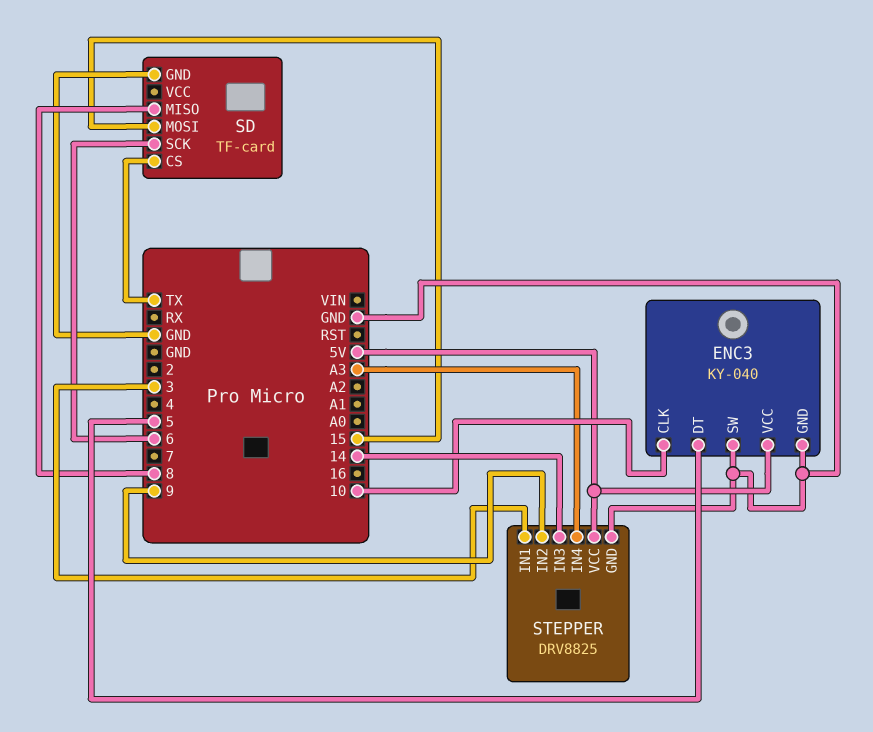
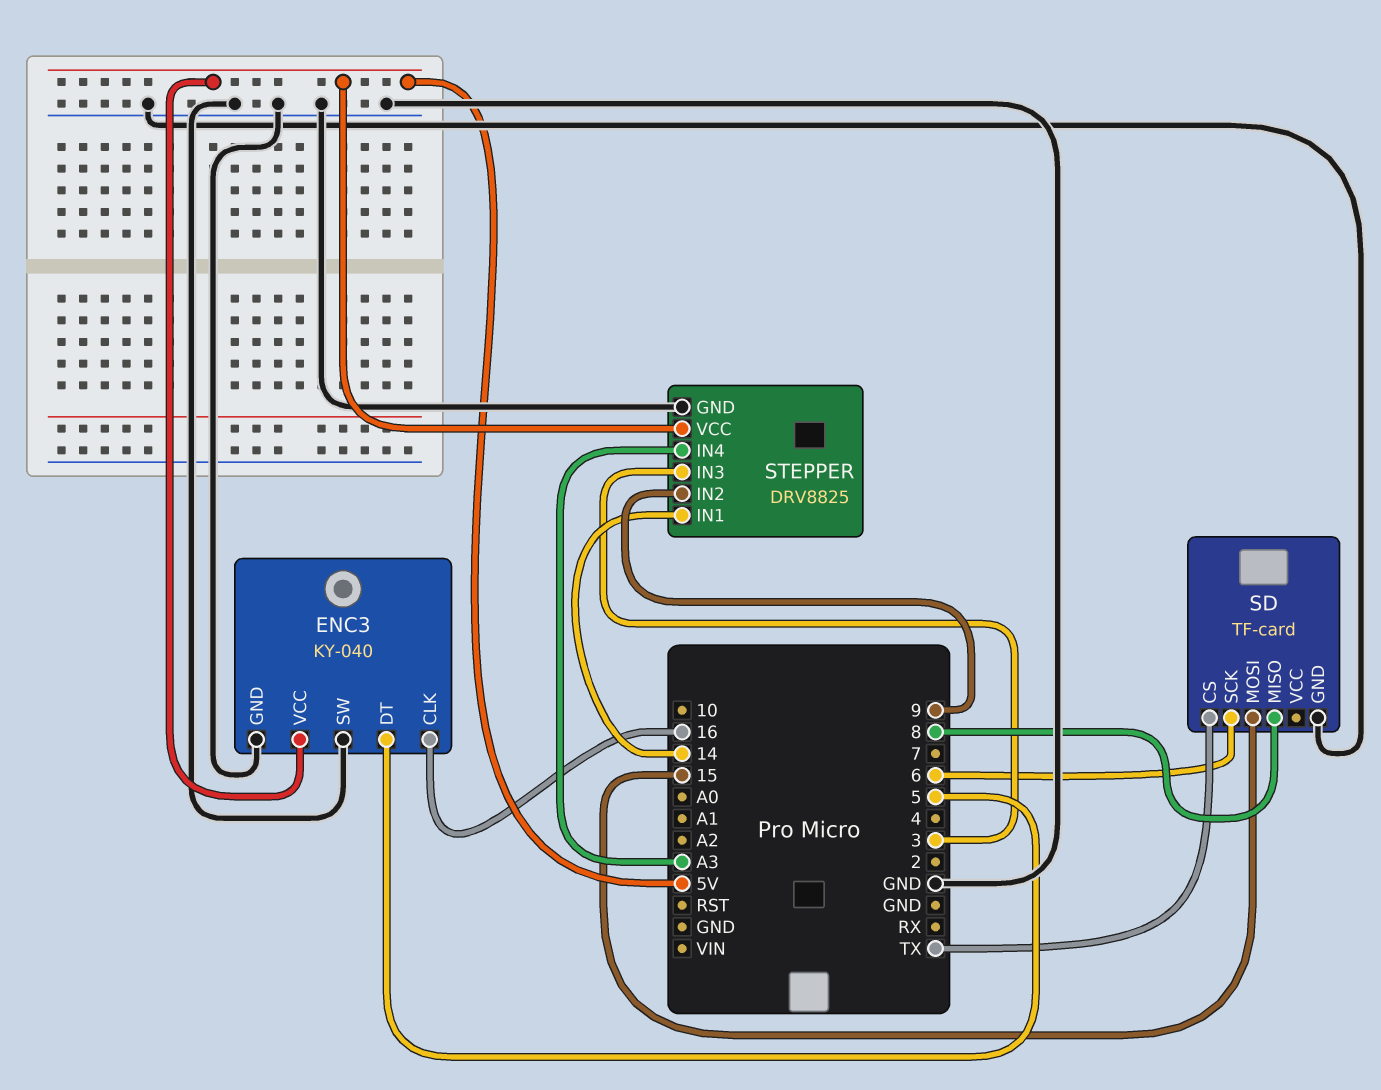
ENC3 pin CLK: 10 -> 16
STEPPER pin IN1: 3 -> 14
STEPPER pin IN3: 14 -> 3

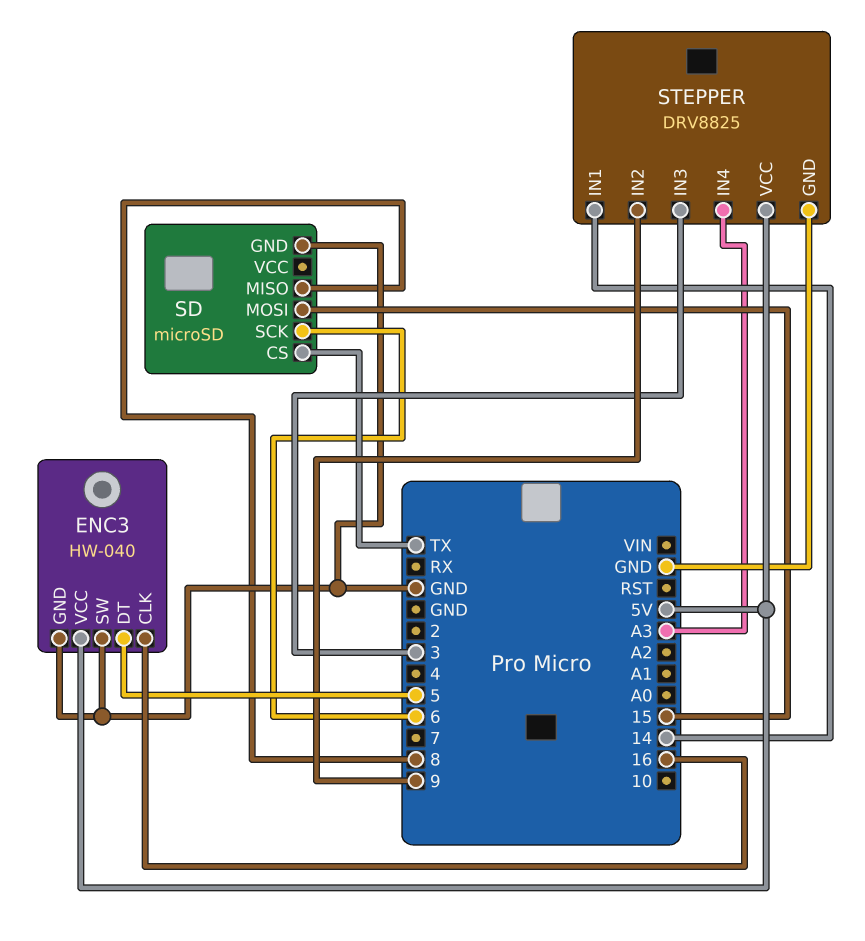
ENC3: KY-040 -> HW-040
SD: TF-card -> microSD

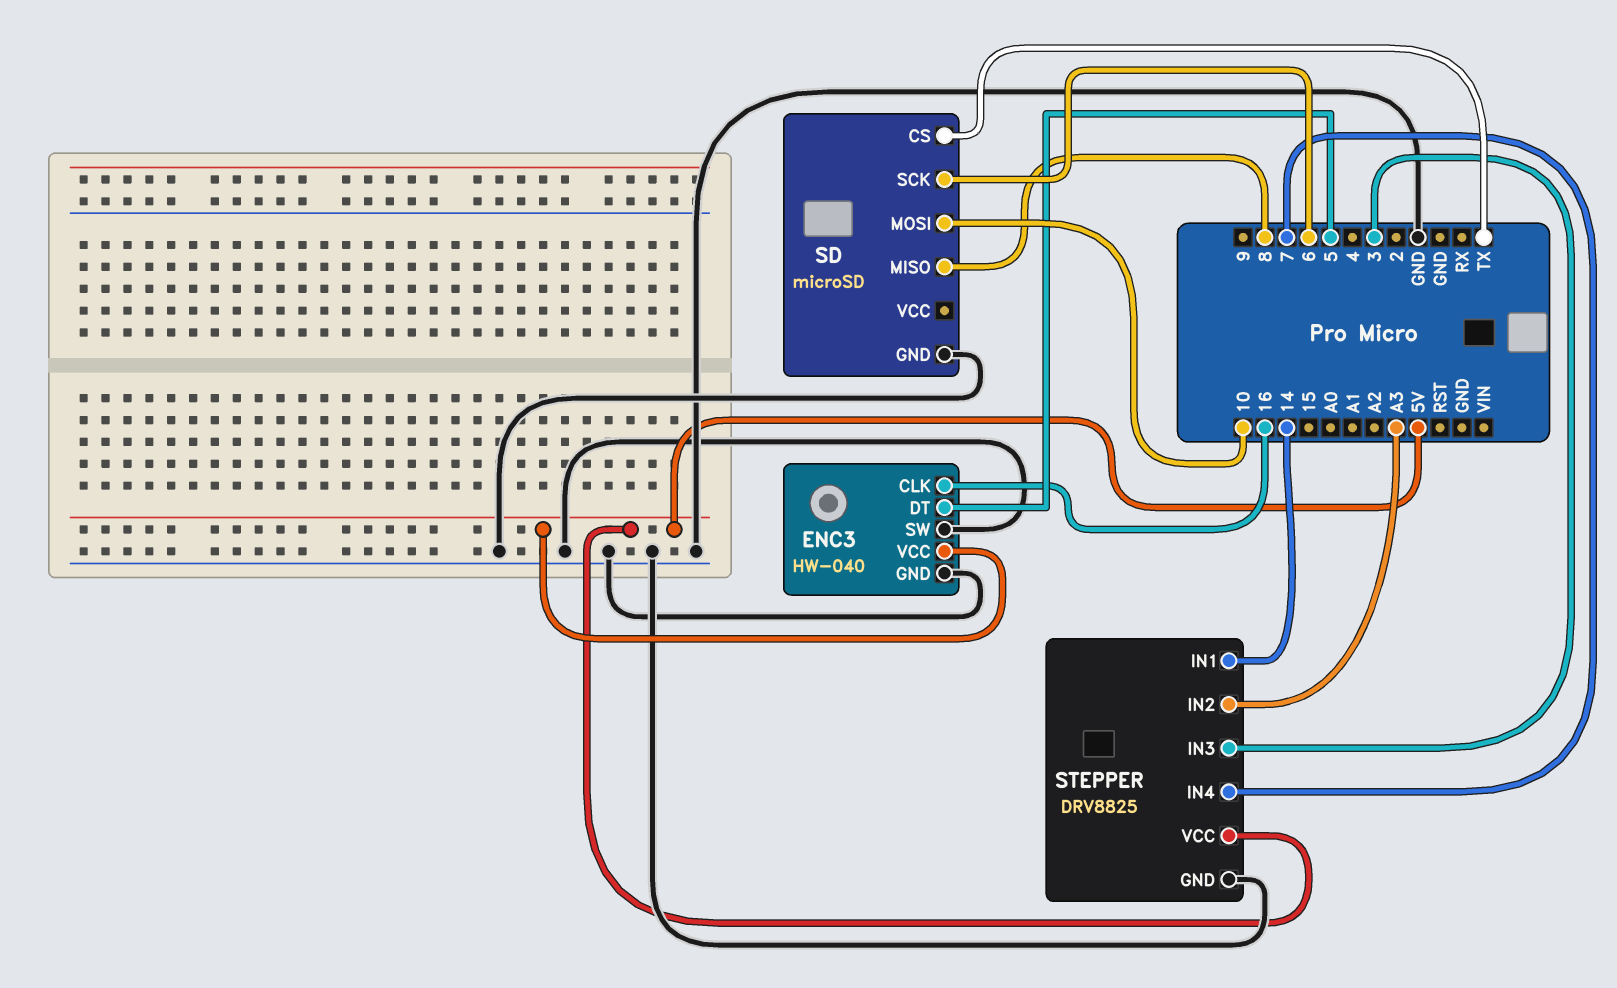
SD pin MOSI: 15 -> 10
STEPPER pin IN2: 9 -> A3
STEPPER pin IN4: A3 -> 7

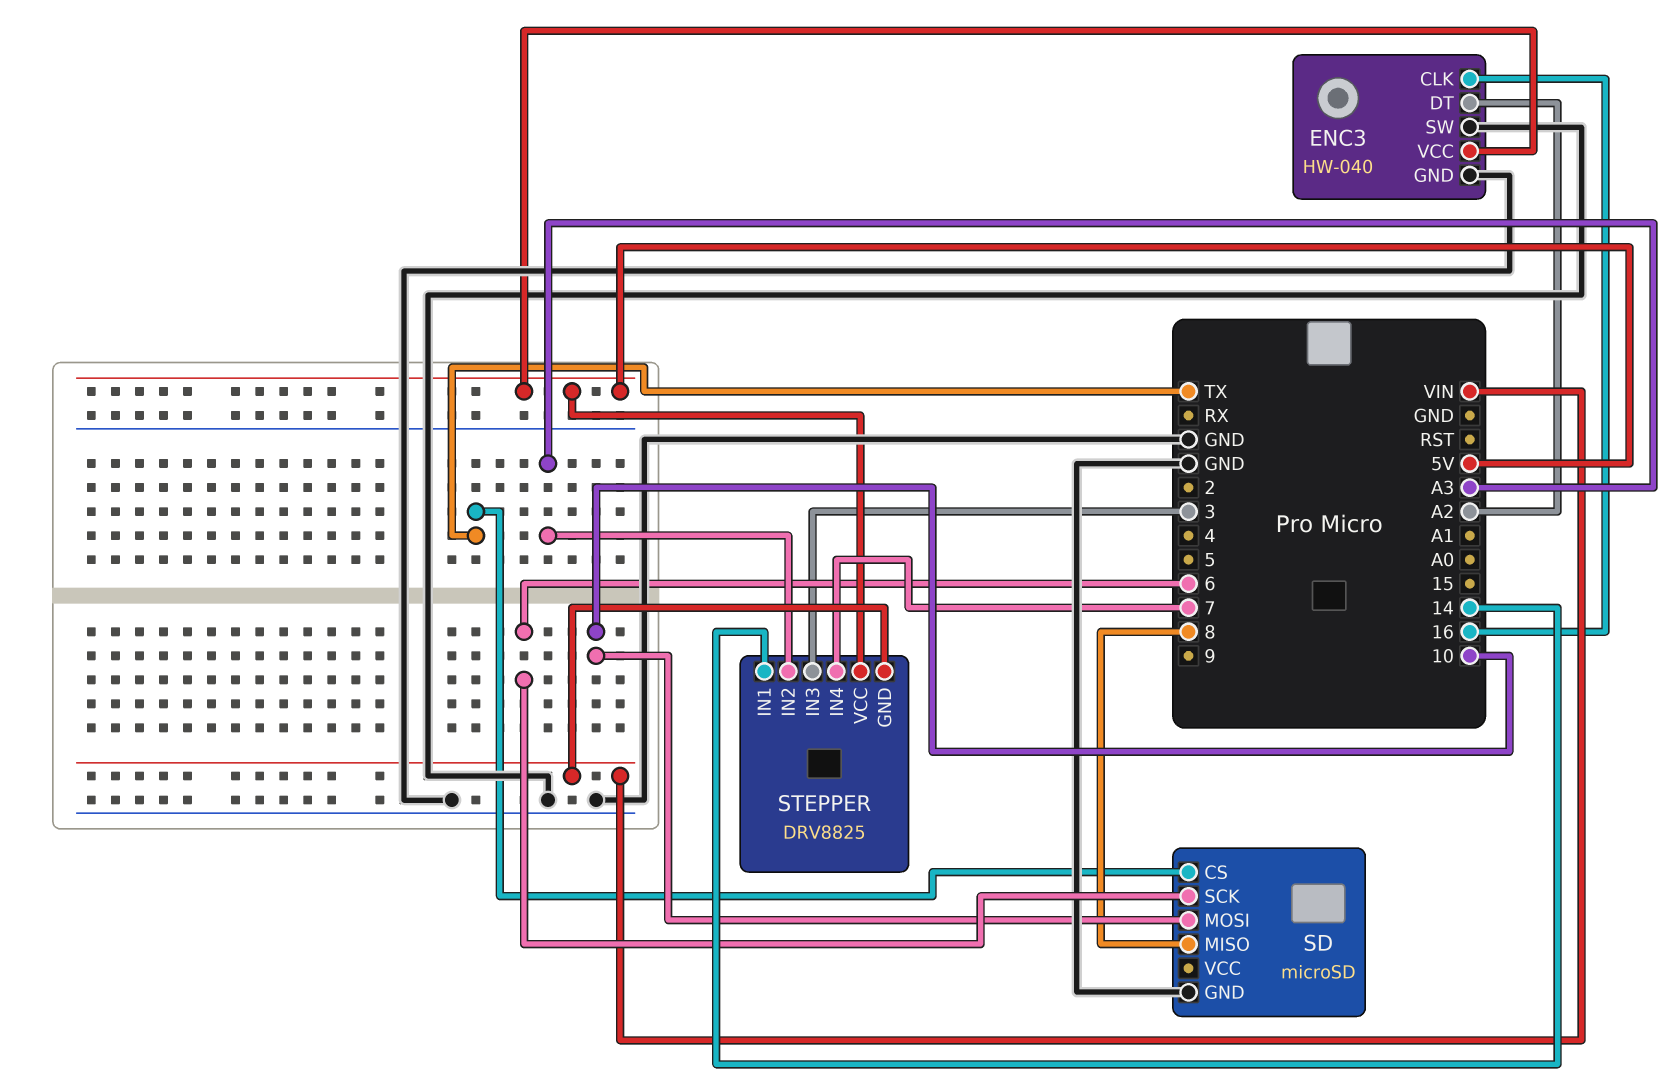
ENC3 pin DT: 5 -> A2
STEPPER pin GND: GND -> VIN

